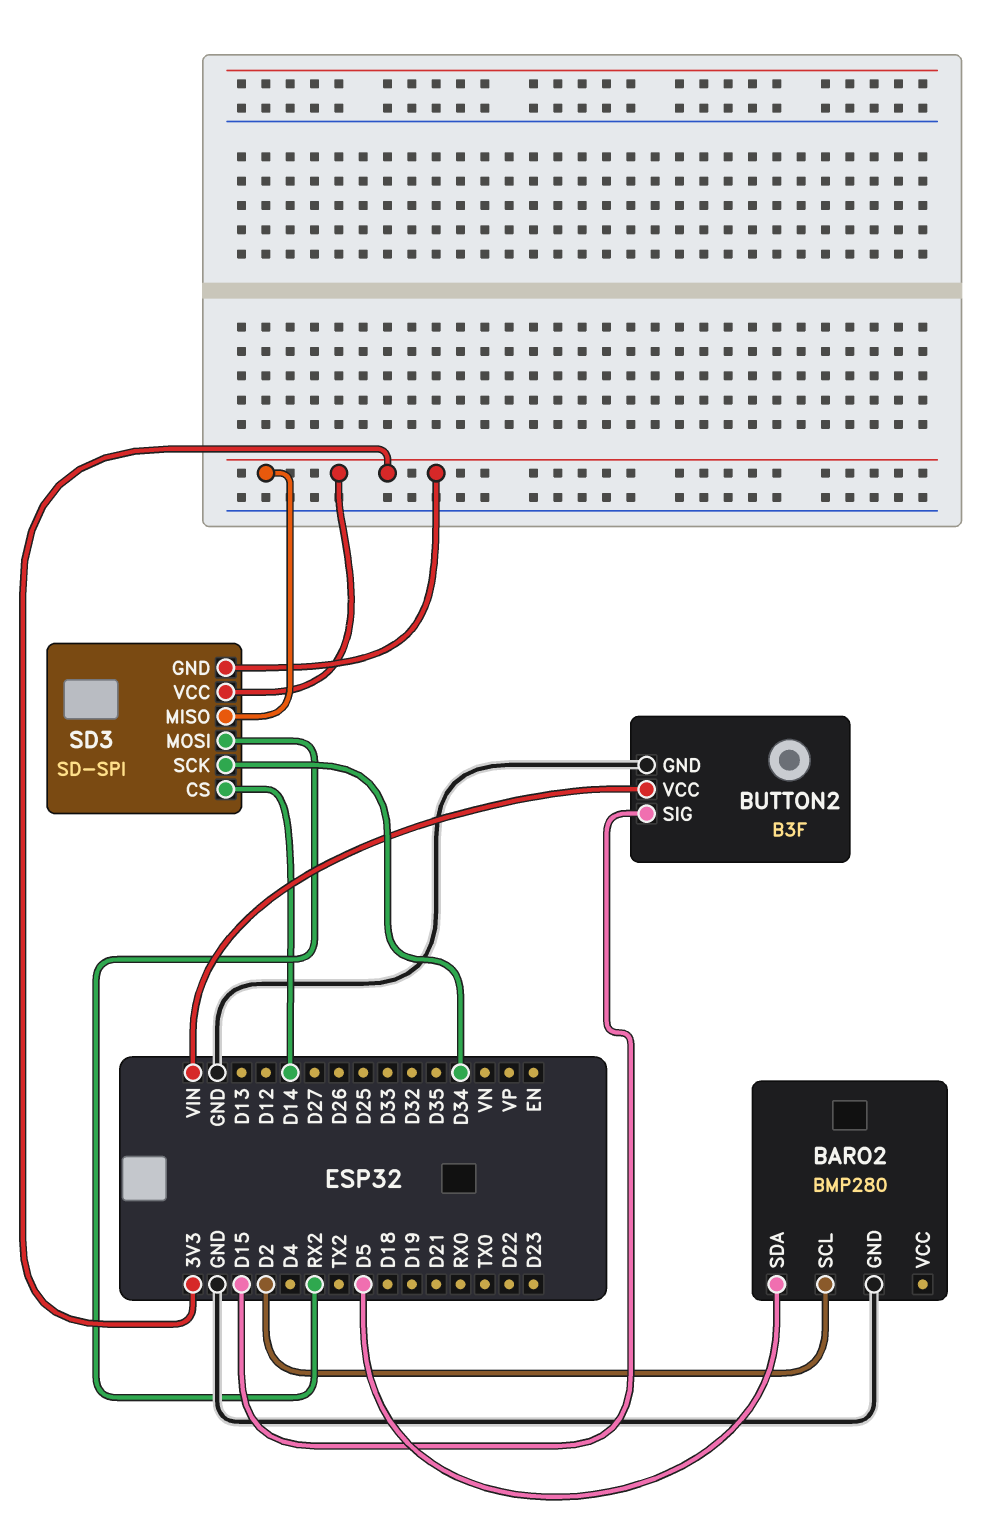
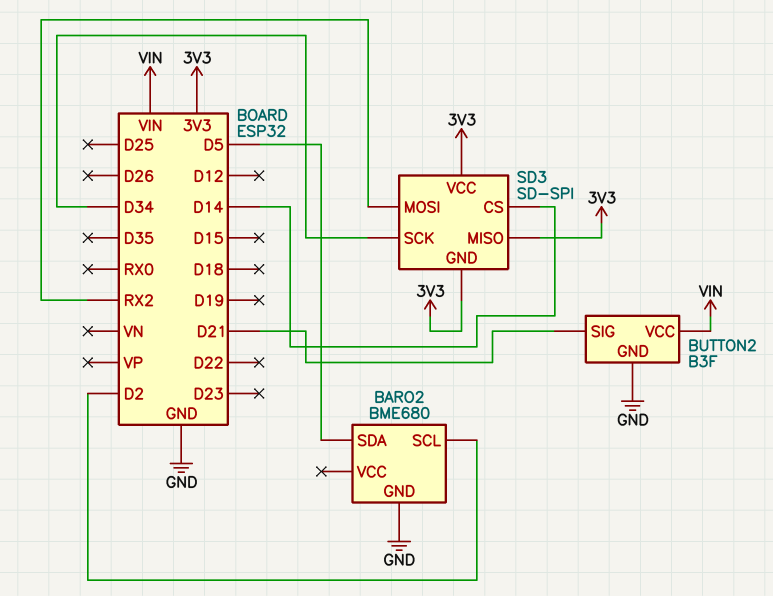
BARO2: BMP280 -> BME680
BUTTON2 pin SIG: D15 -> D21

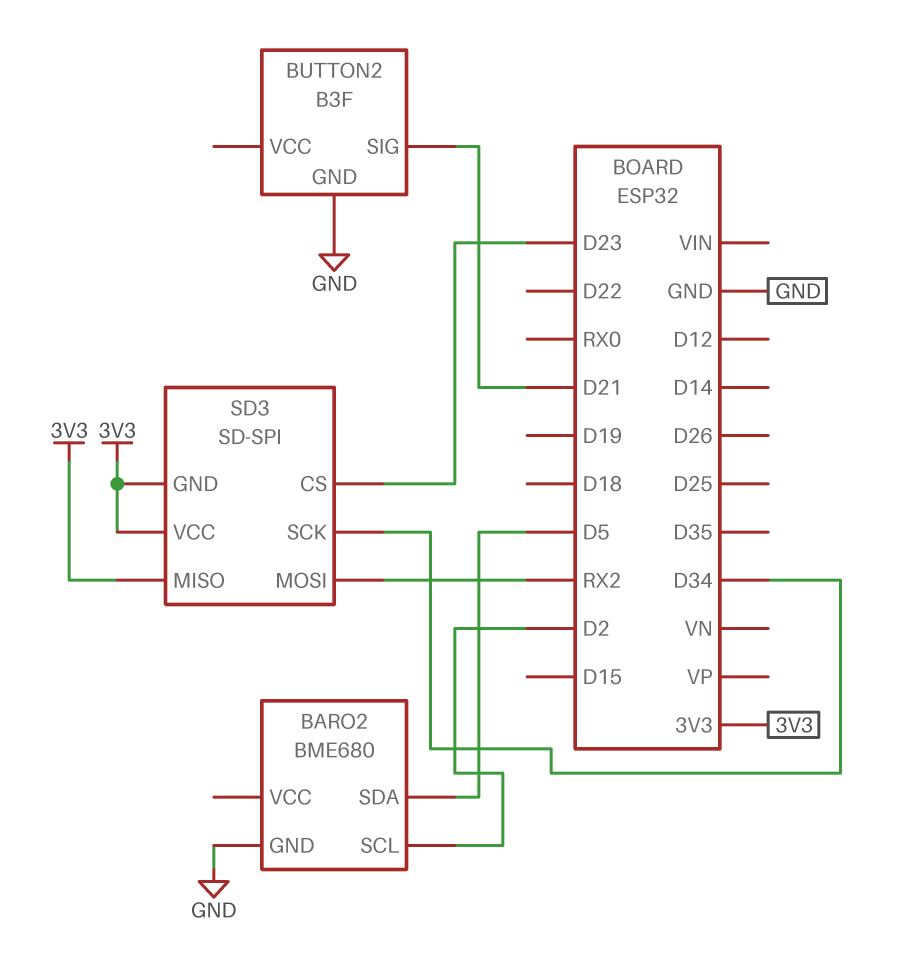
BUTTON2 pin VCC: VIN -> none
SD3 pin CS: D14 -> D23

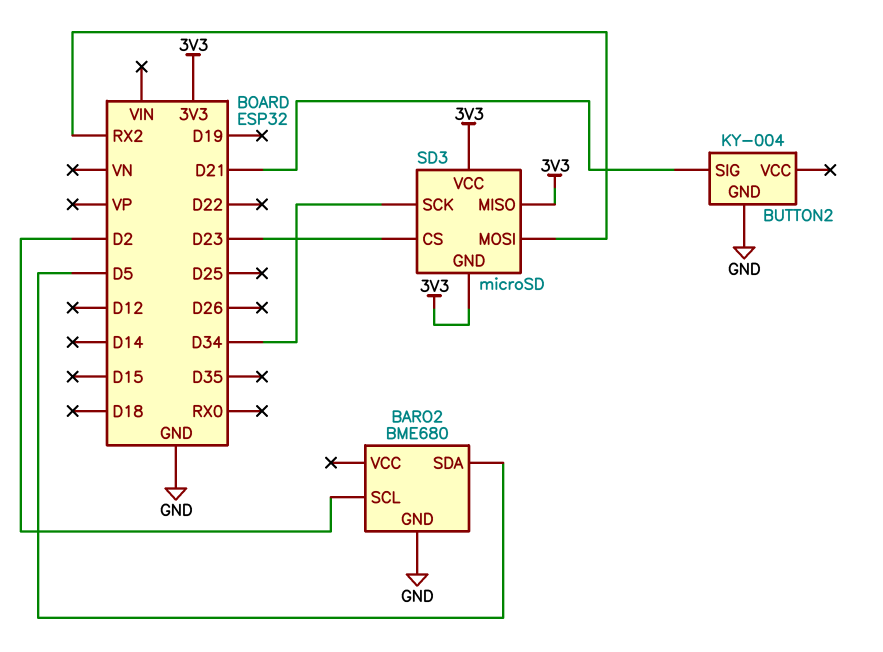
BUTTON2: B3F -> KY-004
SD3: SD-SPI -> microSD

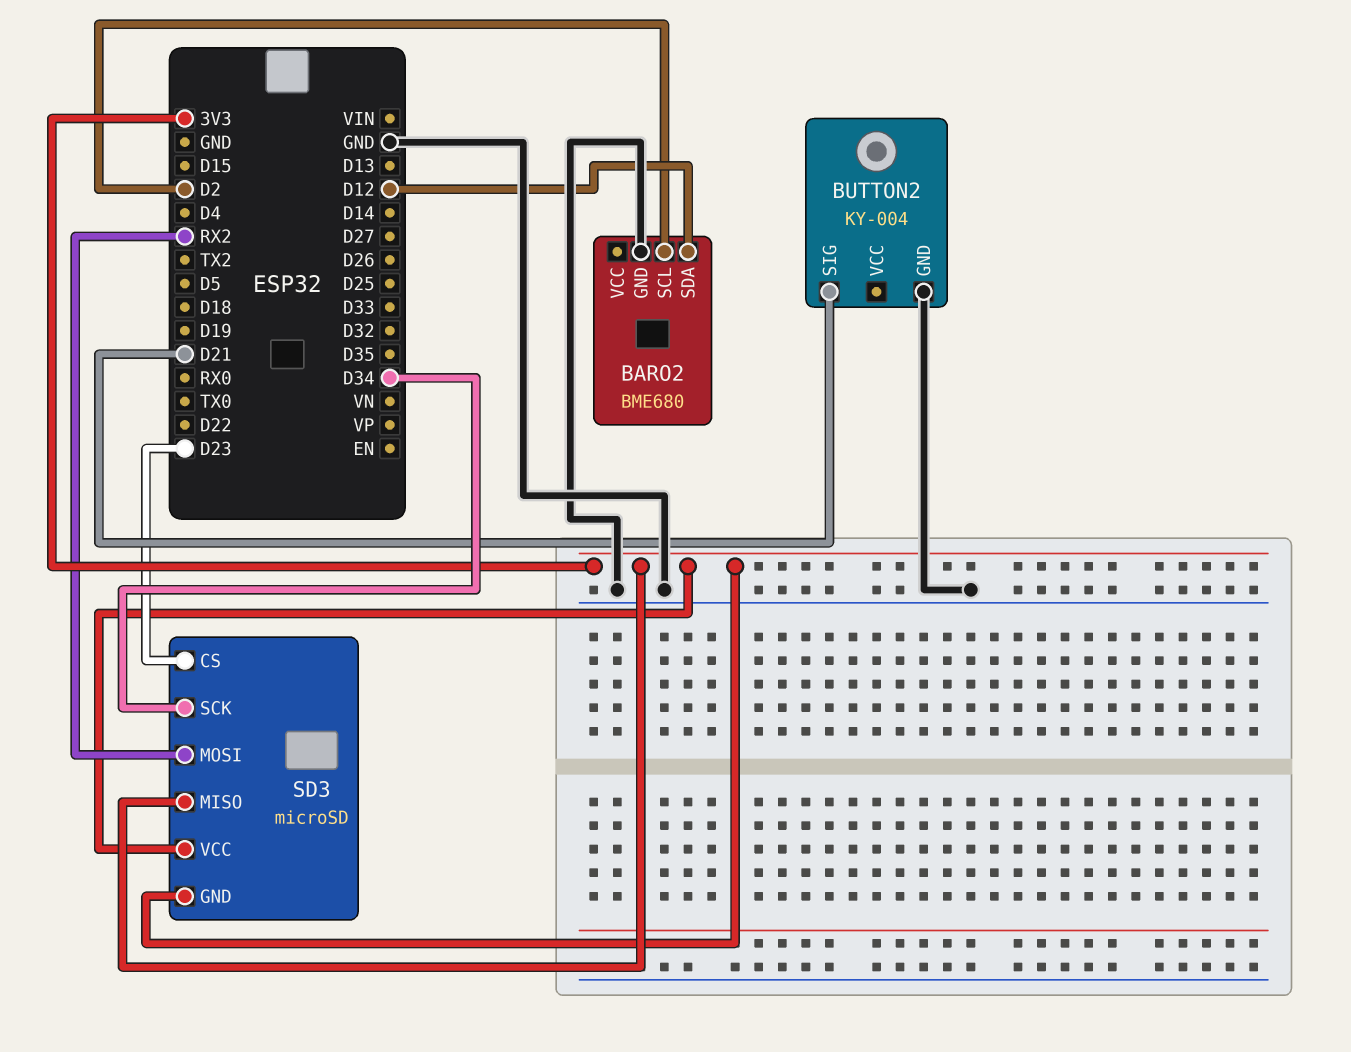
BARO2 pin SDA: D5 -> D12

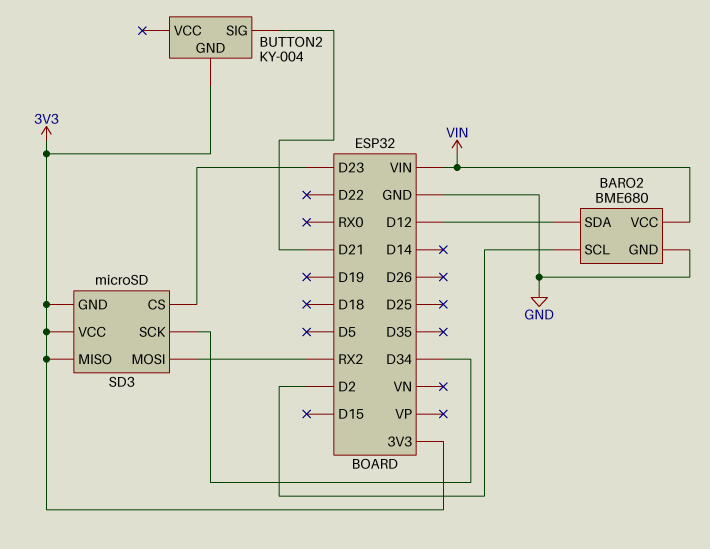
BARO2 pin VCC: none -> VIN
BUTTON2 pin GND: GND -> 3V3

